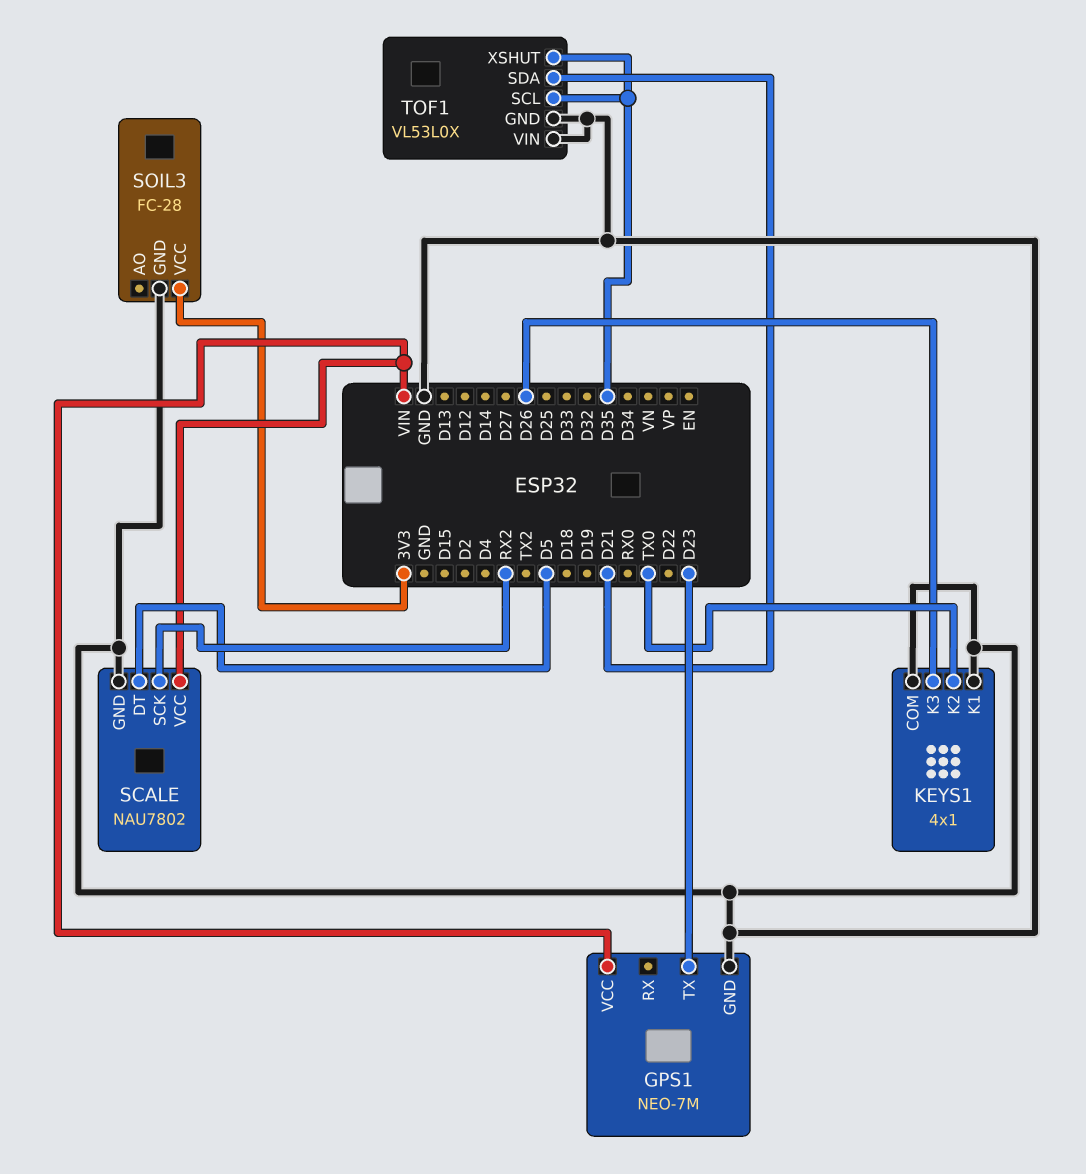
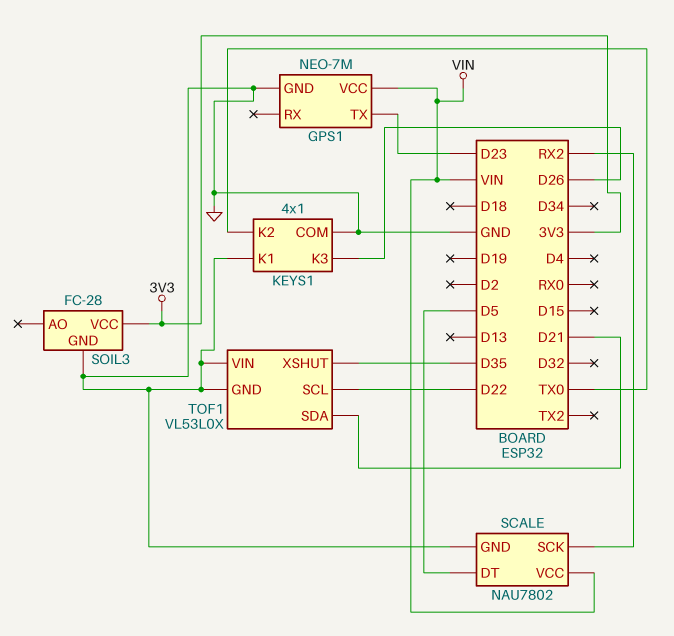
TOF1 pin SCL: D35 -> D22

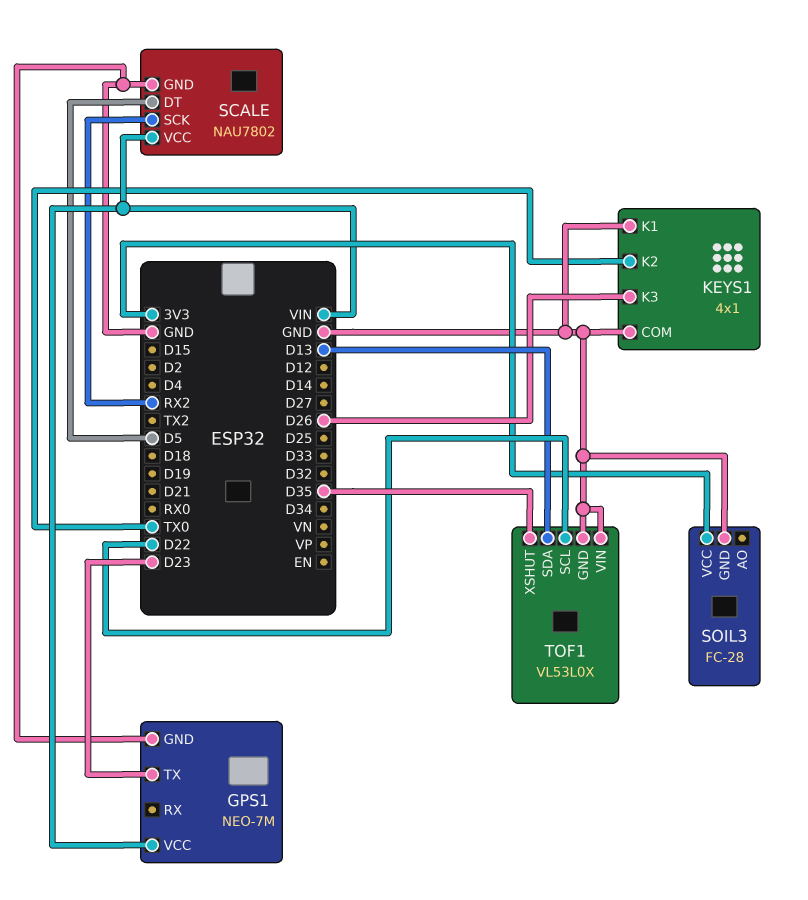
TOF1 pin SDA: D21 -> D13

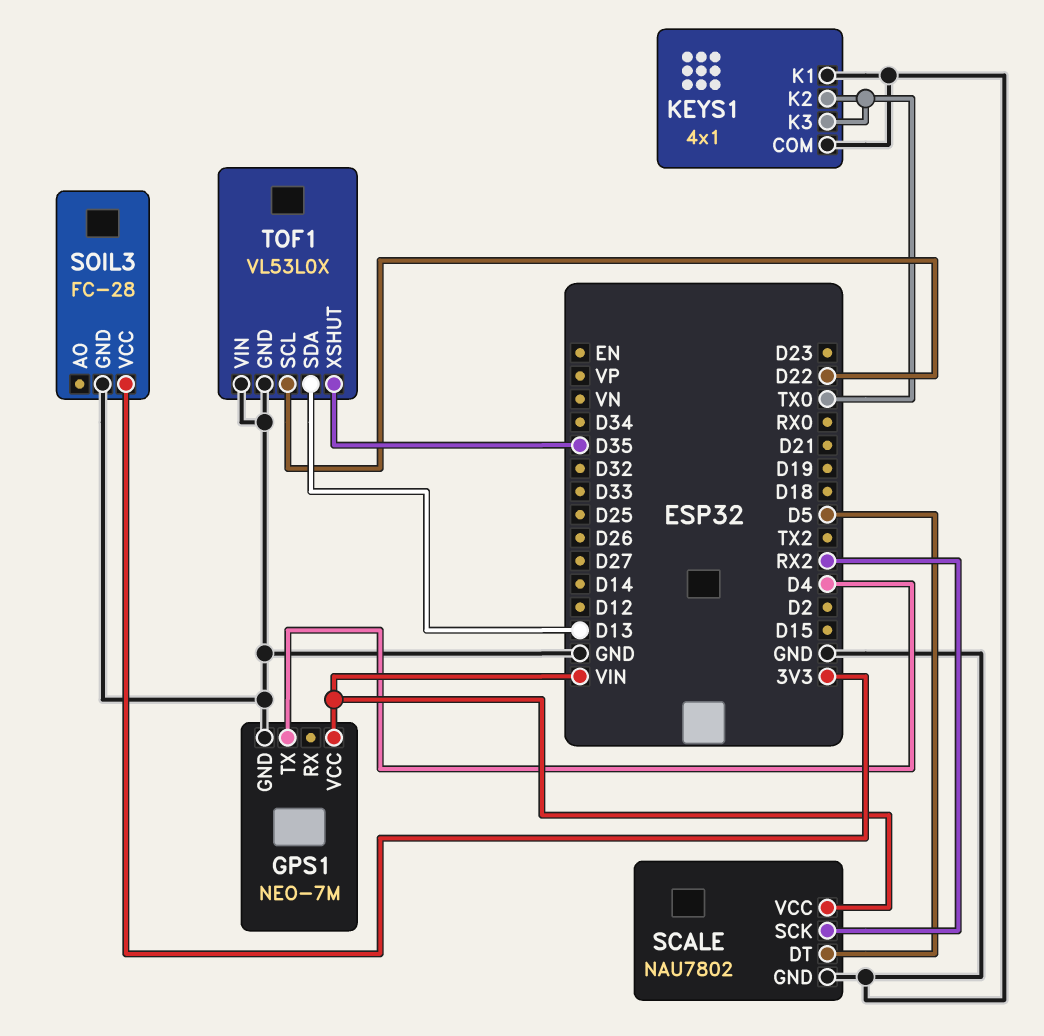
GPS1 pin TX: D23 -> D4
KEYS1 pin K3: D26 -> TX0

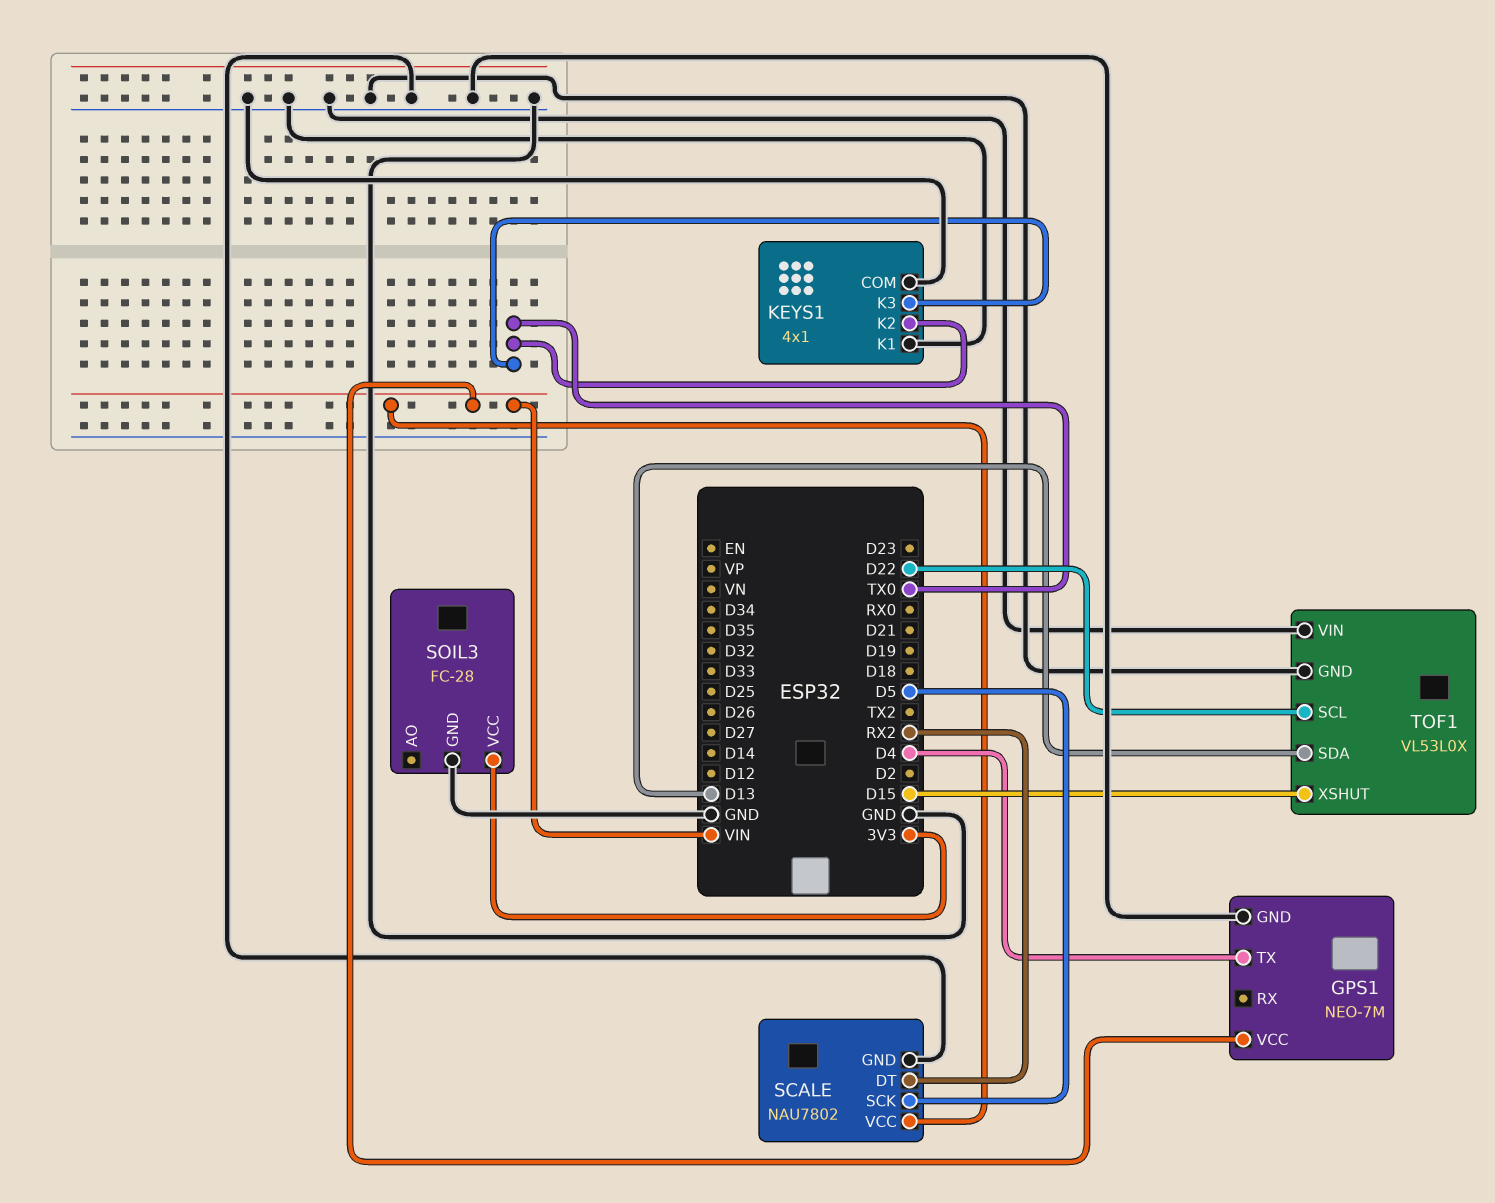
SCALE pin DT: D5 -> RX2
SCALE pin SCK: RX2 -> D5
TOF1 pin XSHUT: D35 -> D15

